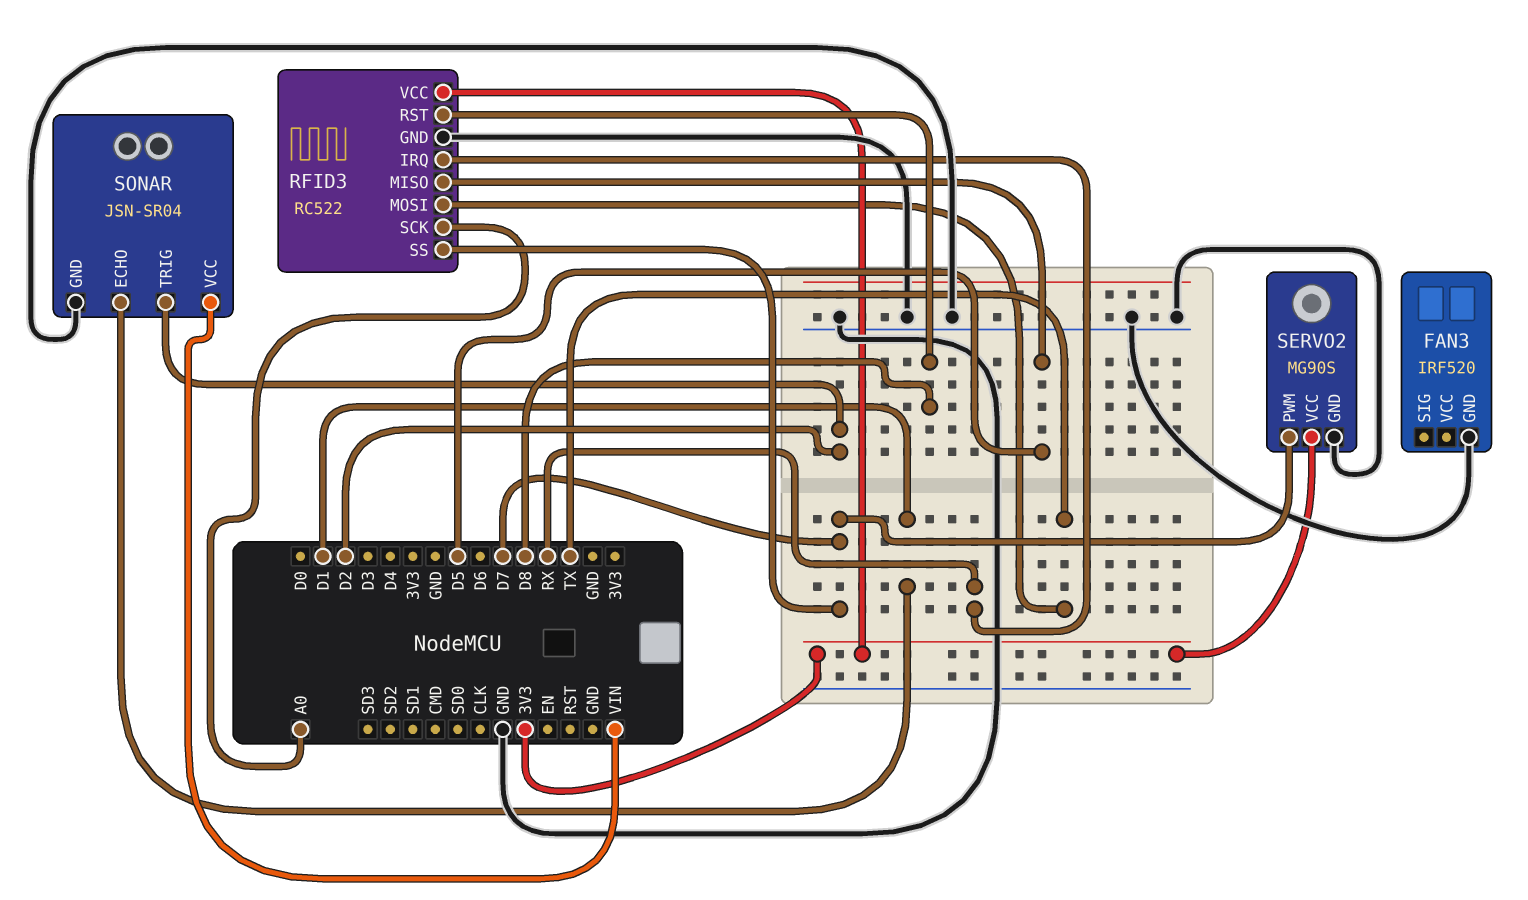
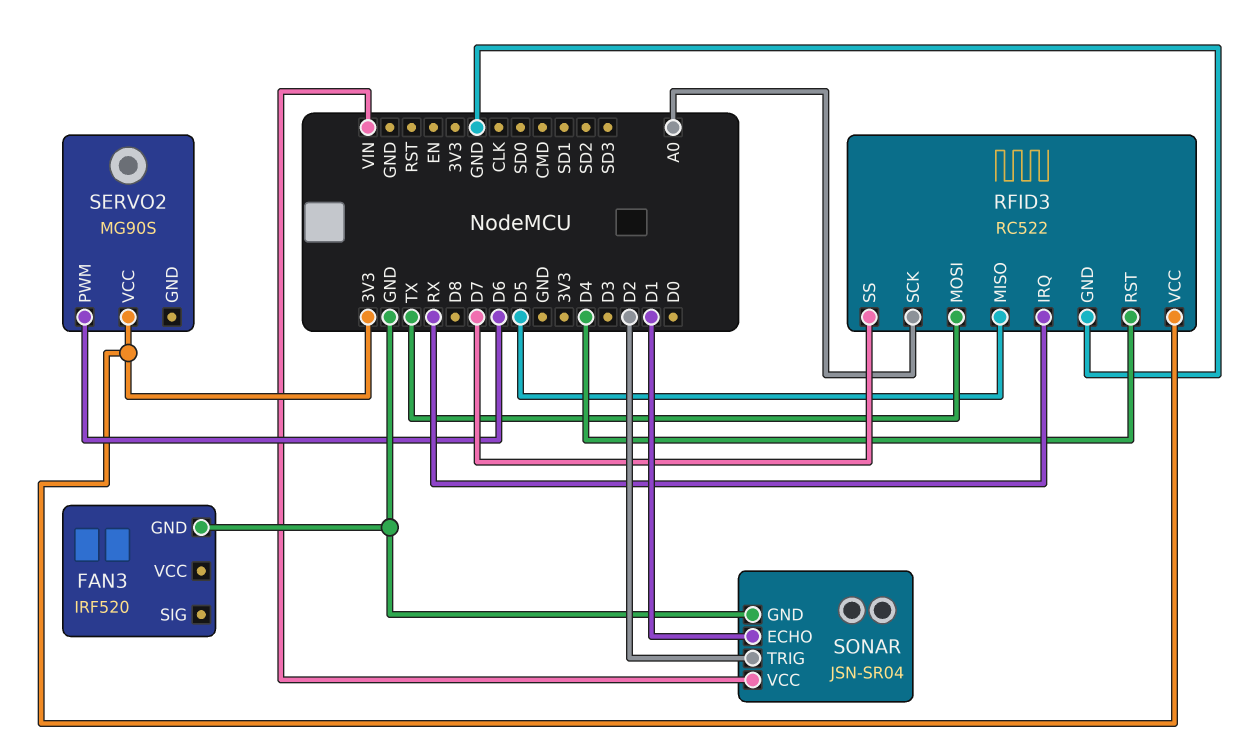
RFID3 pin RST: D8 -> D4
SERVO2 pin GND: GND -> none
SERVO2 pin PWM: D7 -> D6

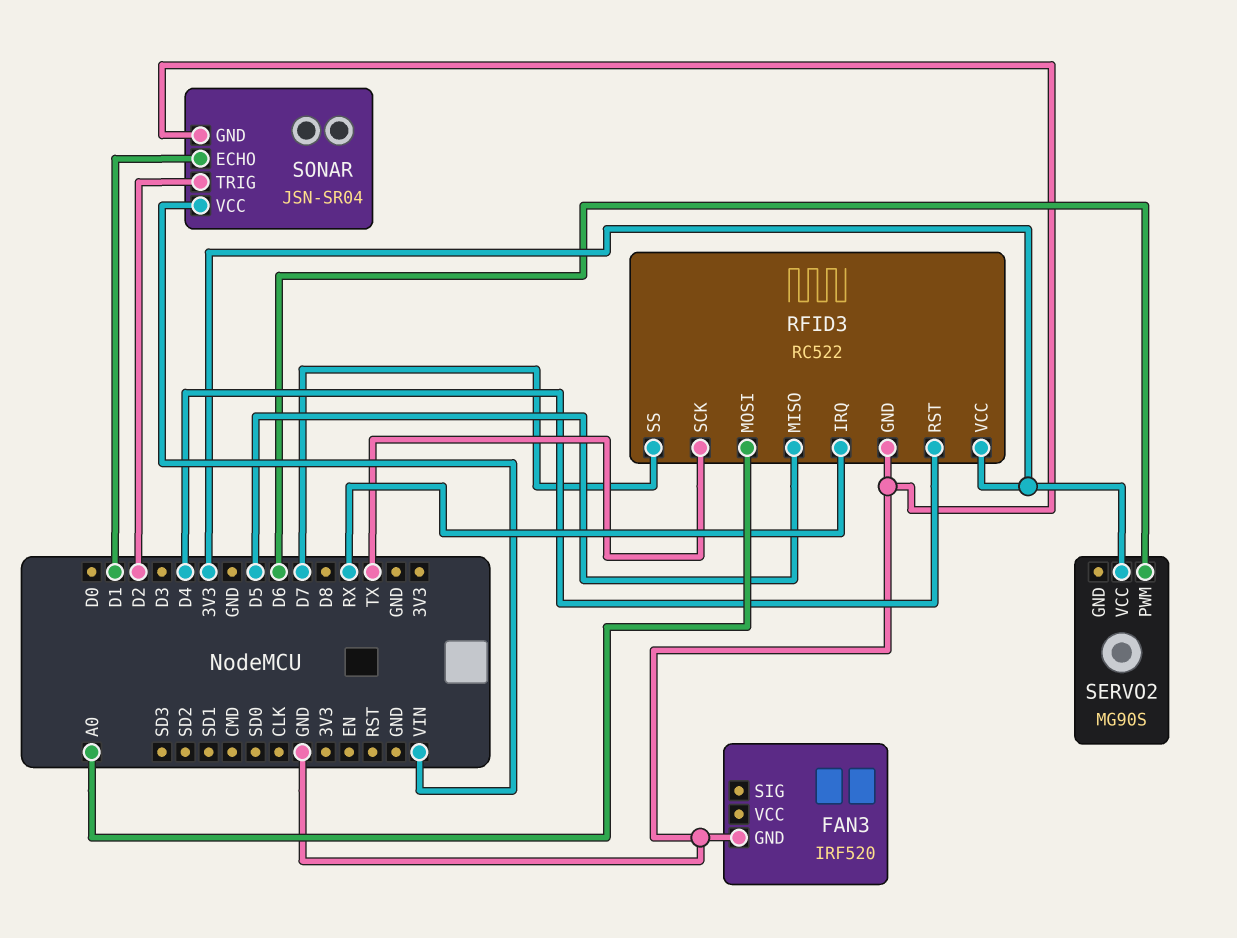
RFID3 pin MOSI: TX -> A0
RFID3 pin SCK: A0 -> TX

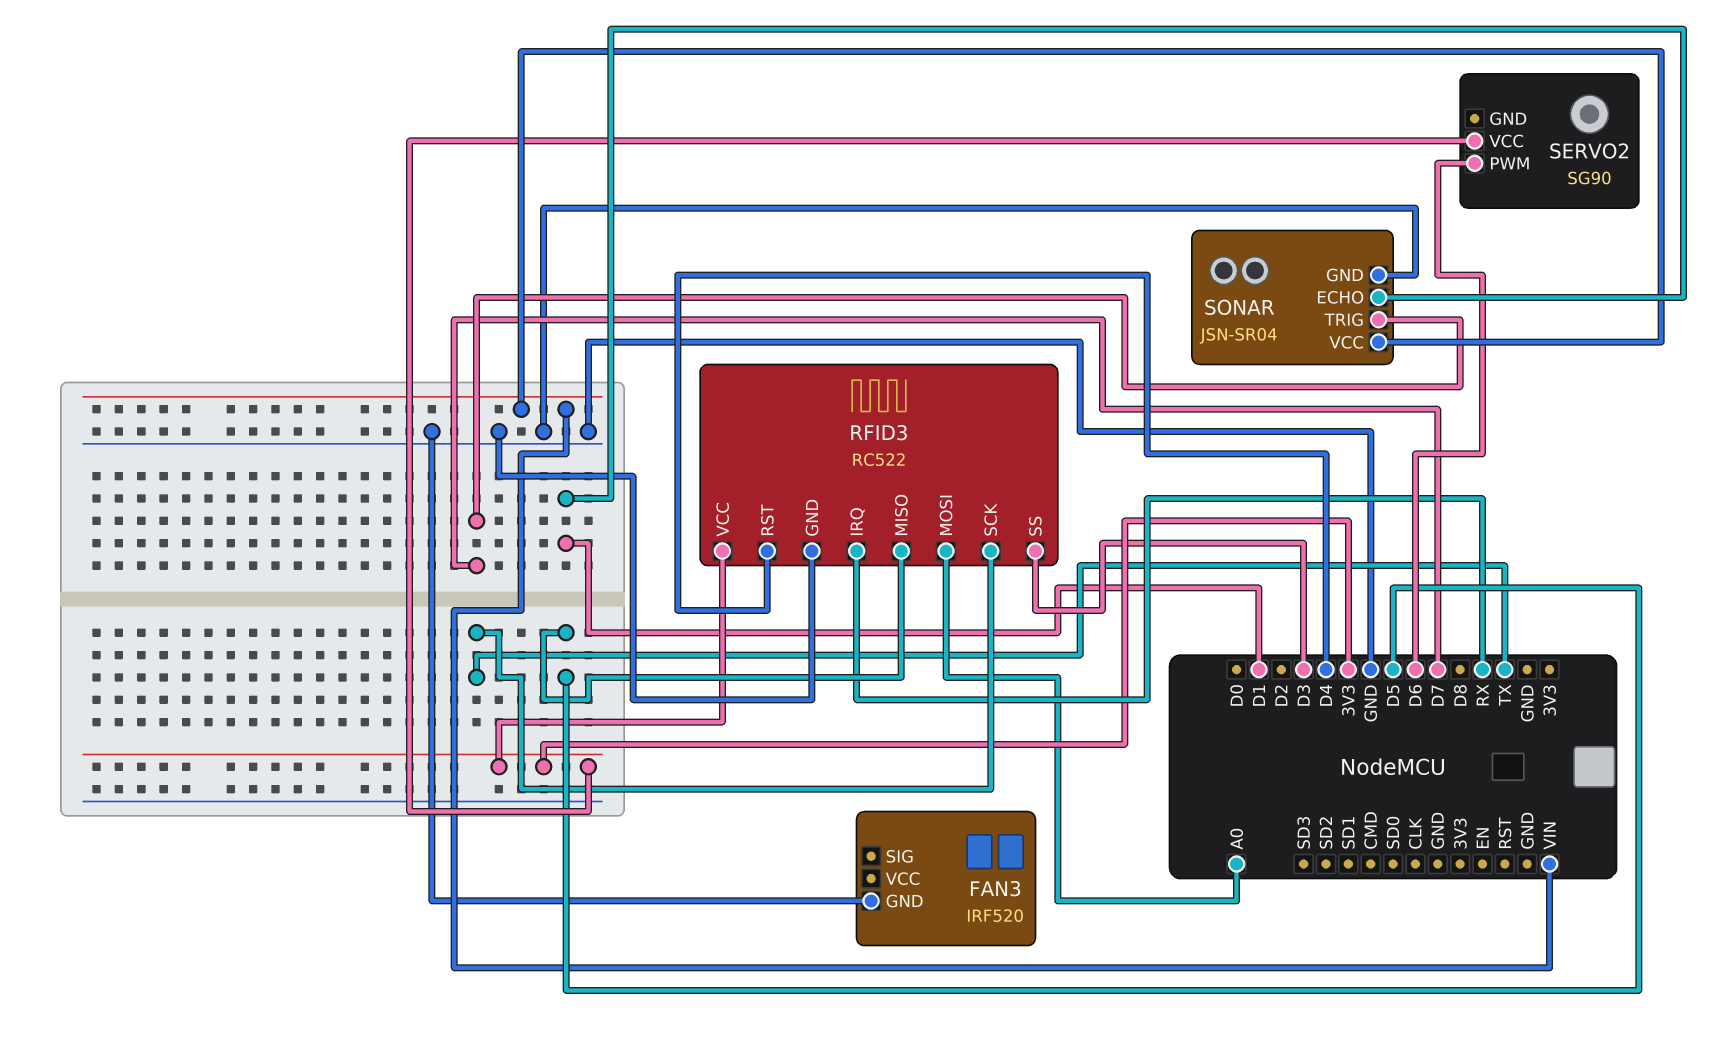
RFID3 pin SS: D7 -> D3
SERVO2: MG90S -> SG90
SONAR pin TRIG: D2 -> D7

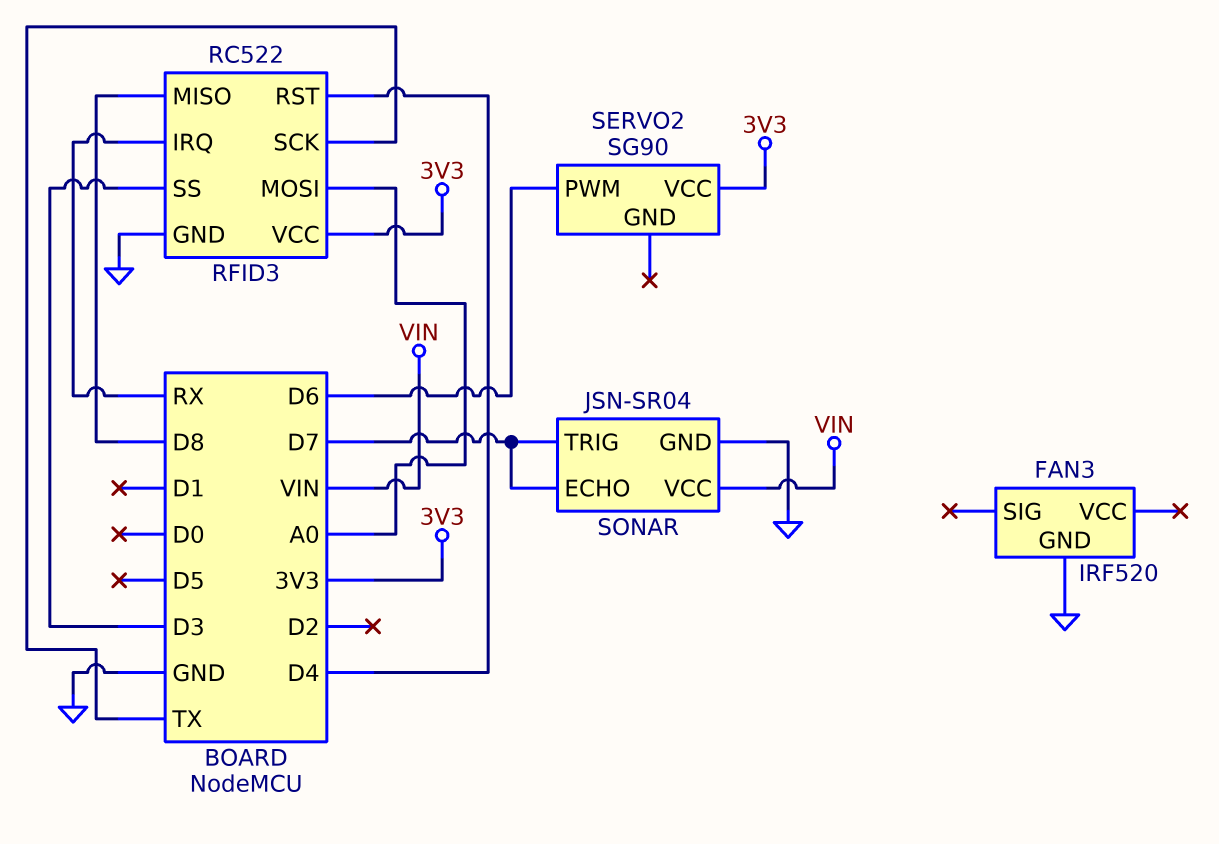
RFID3 pin MISO: D5 -> D8
SONAR pin ECHO: D1 -> D7

